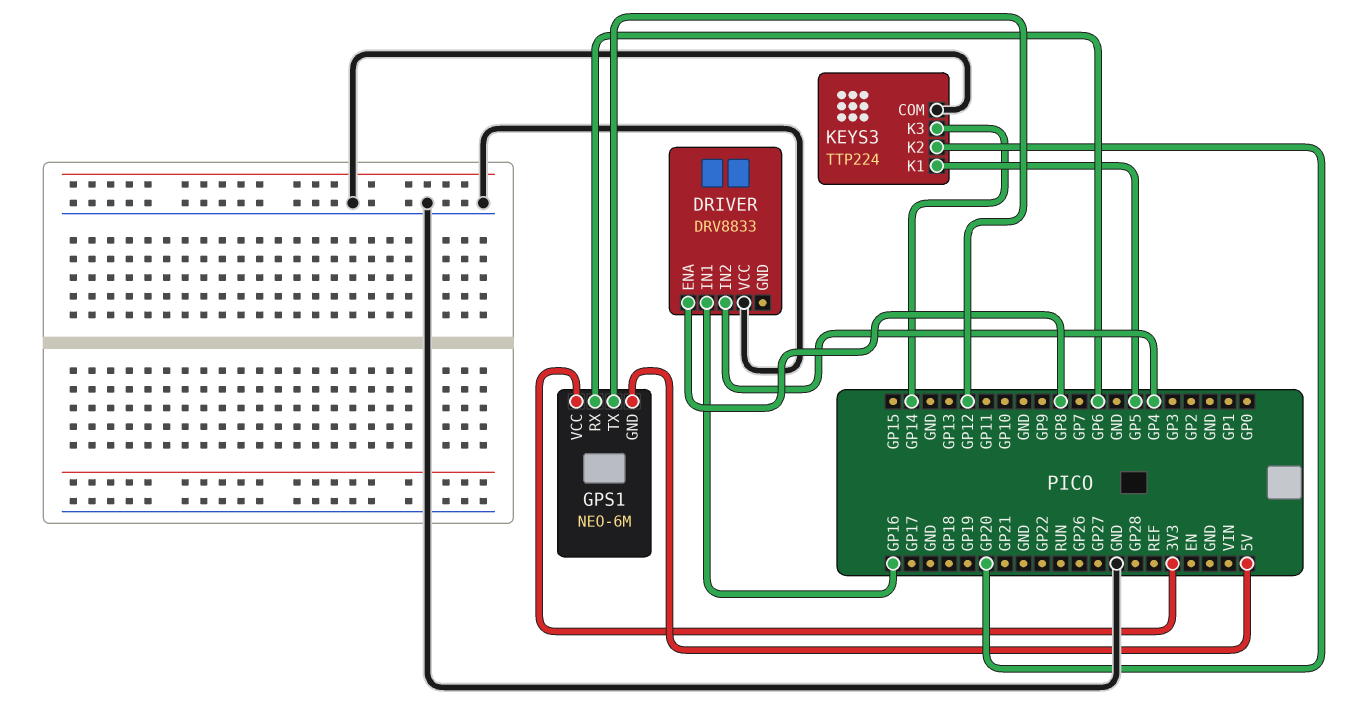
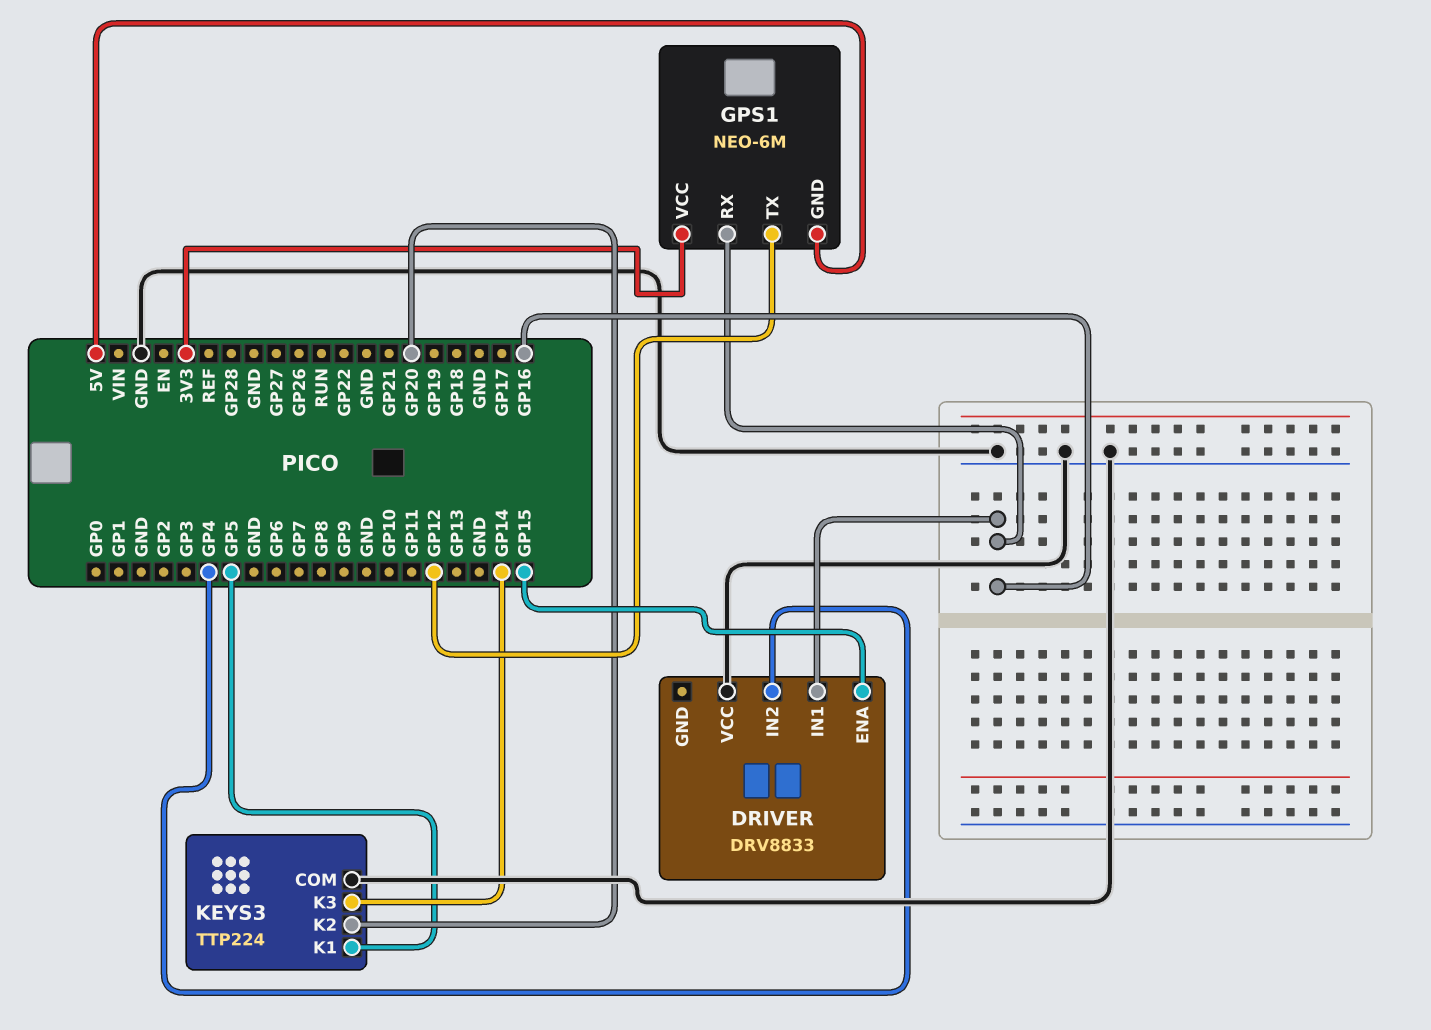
DRIVER pin ENA: GP8 -> GP15
GPS1 pin RX: GP6 -> GP16

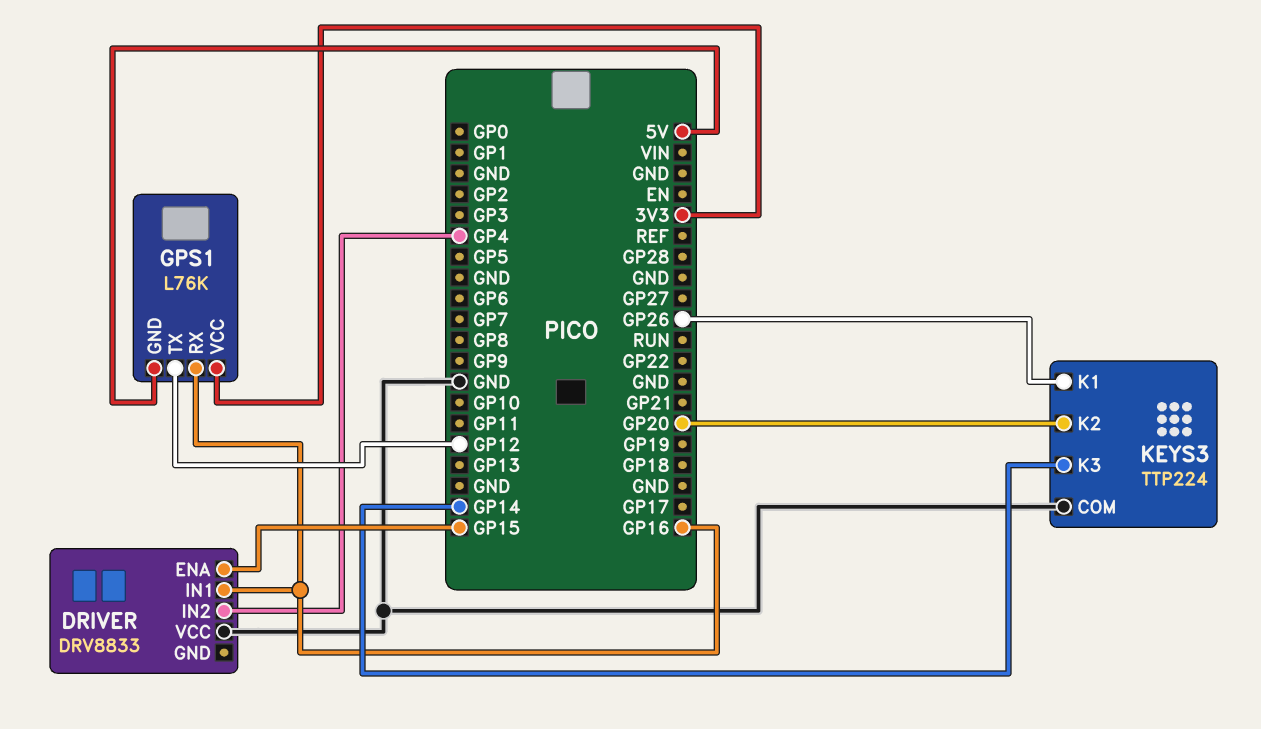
GPS1: NEO-6M -> L76K
KEYS3 pin K1: GP5 -> GP26

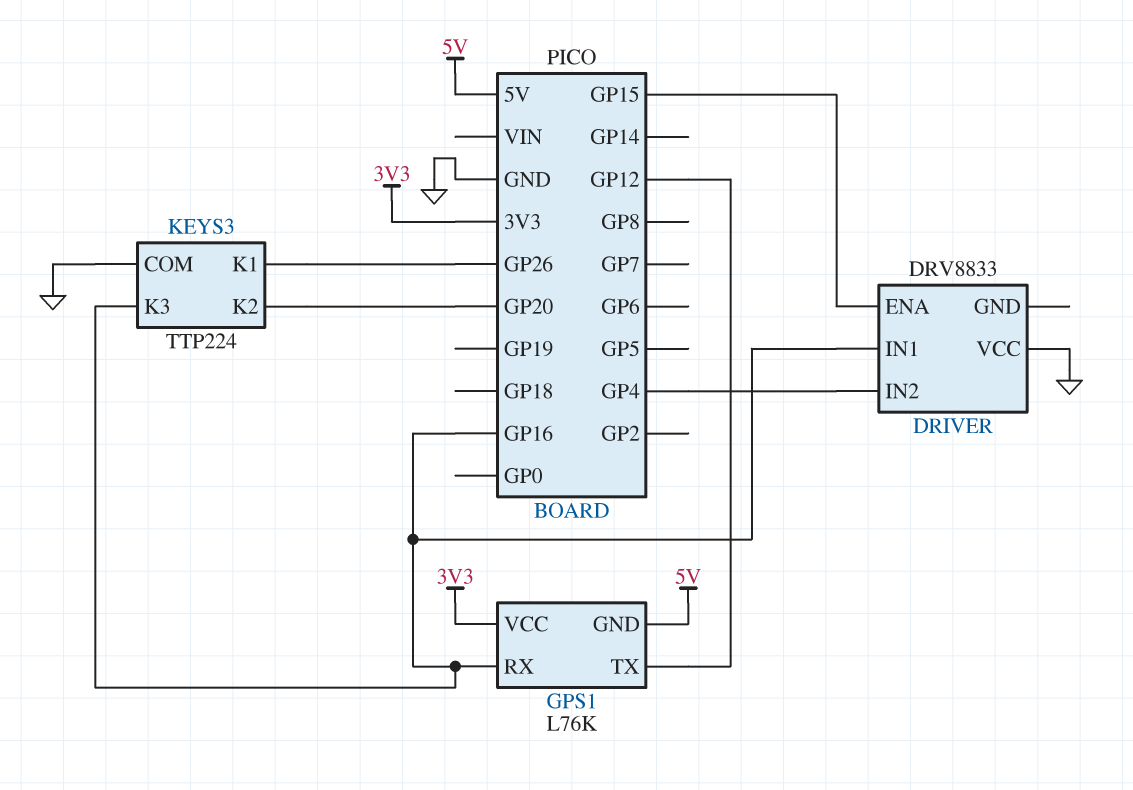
KEYS3 pin K3: GP14 -> GP16

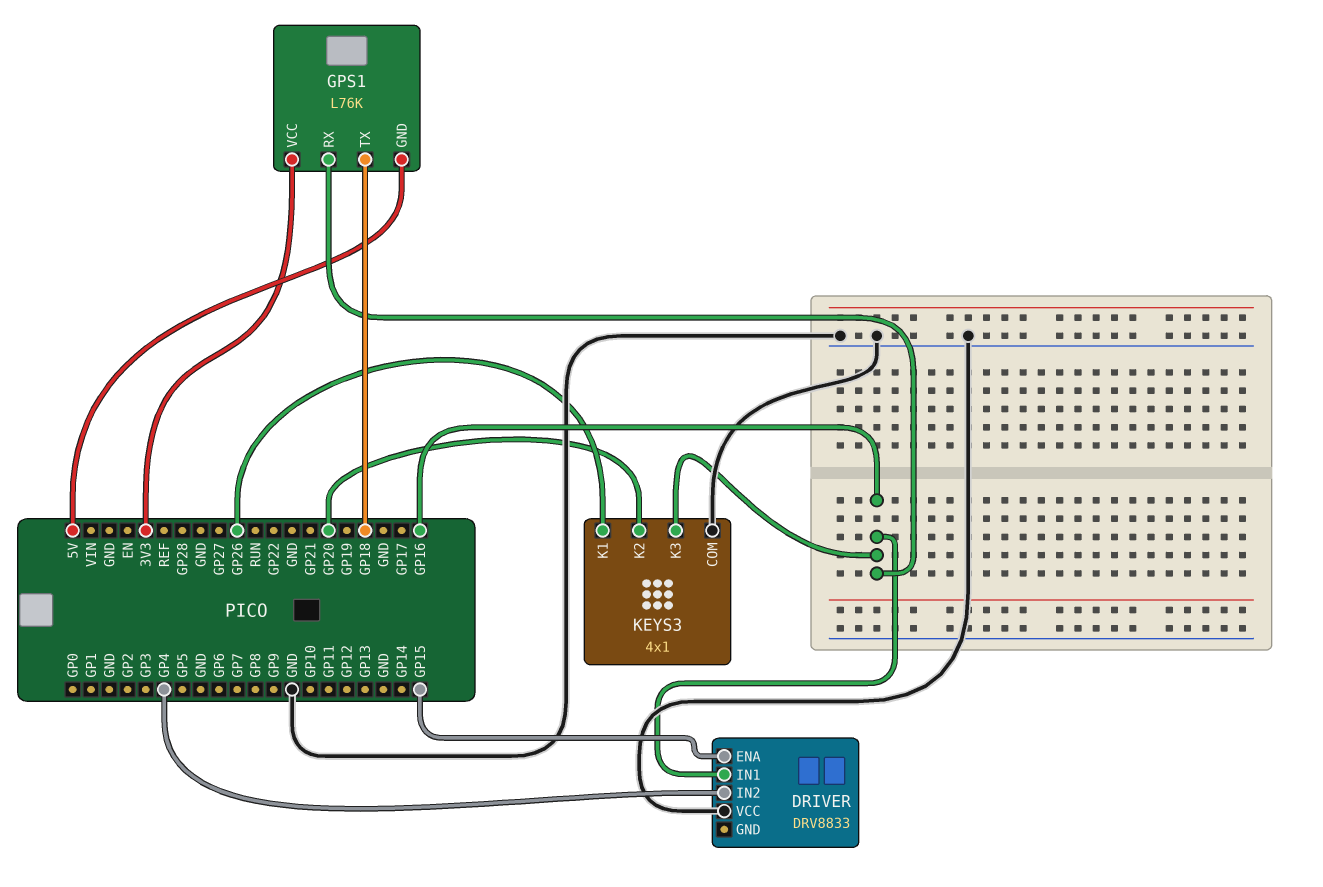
GPS1 pin TX: GP12 -> GP18
KEYS3: TTP224 -> 4x1

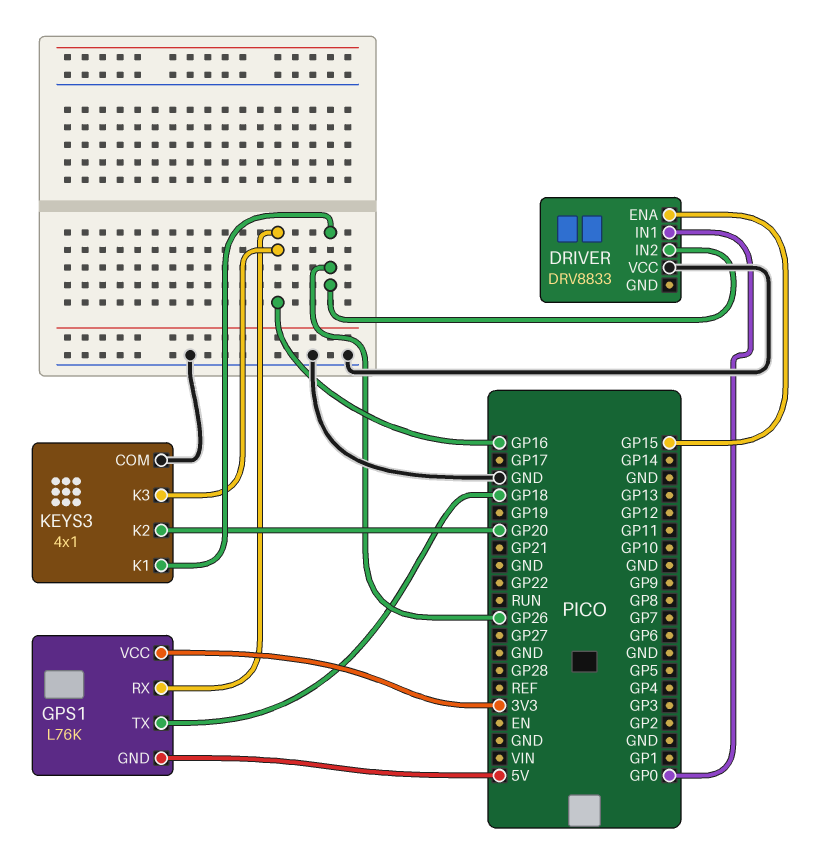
DRIVER pin IN1: GP16 -> GP0
DRIVER pin IN2: GP4 -> GP26

